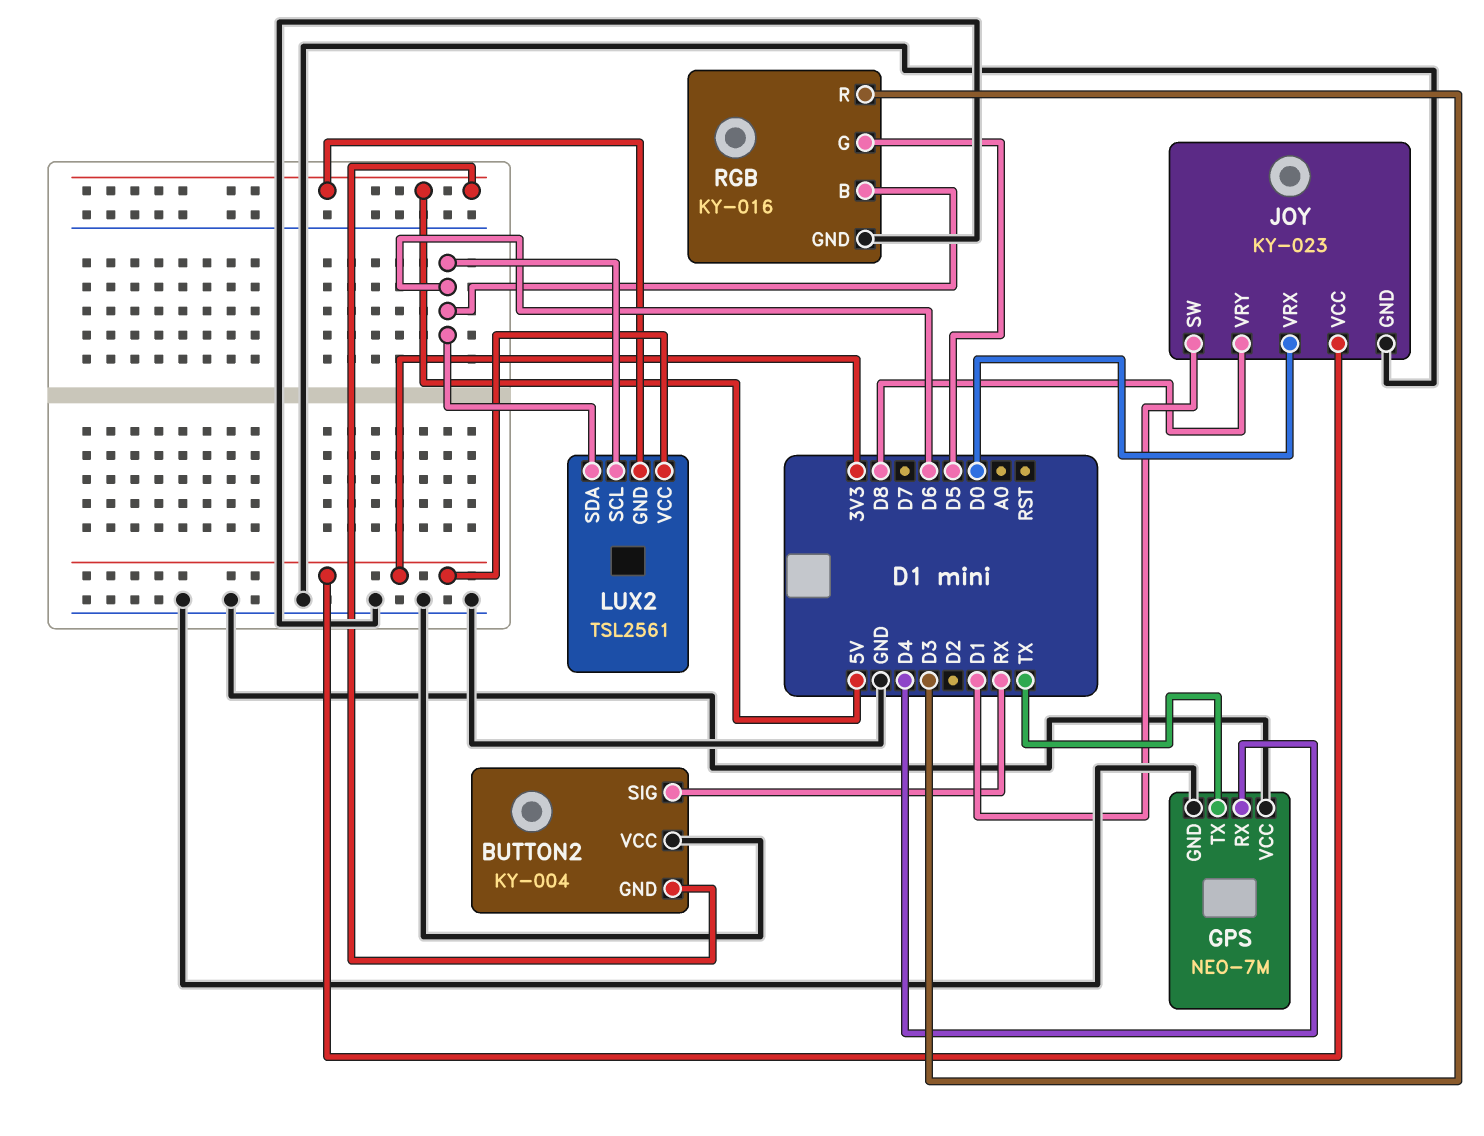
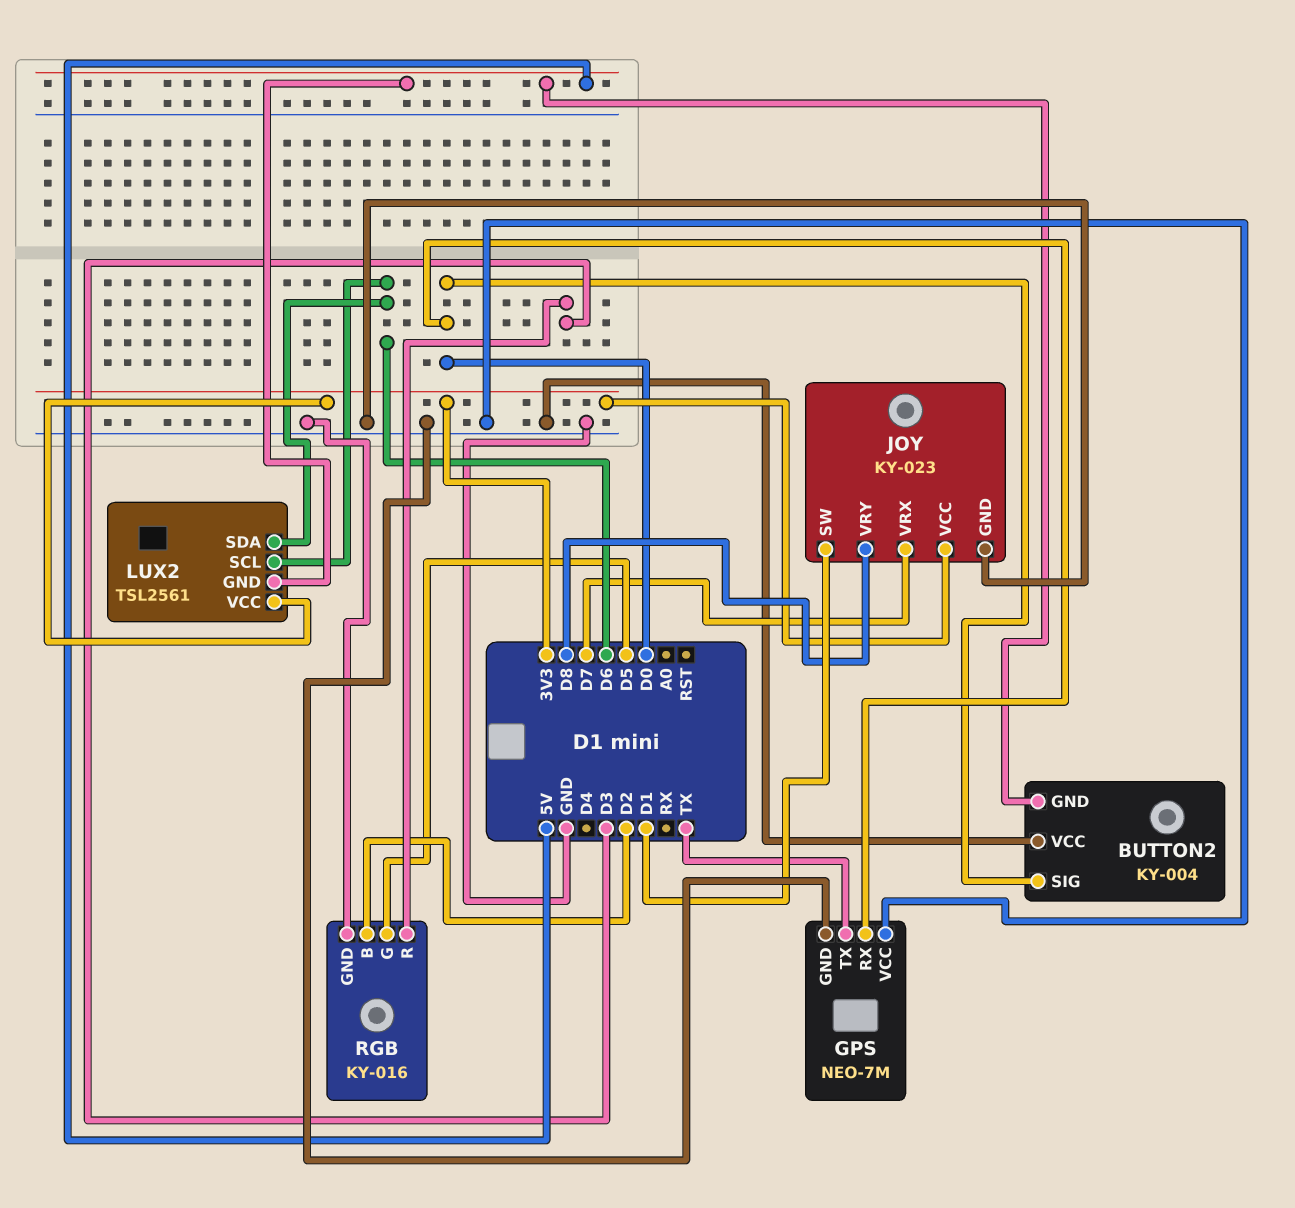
BUTTON2 pin SIG: RX -> D0
GPS pin RX: D4 -> D0
JOY pin VRX: D0 -> D7
RGB pin B: D6 -> D2

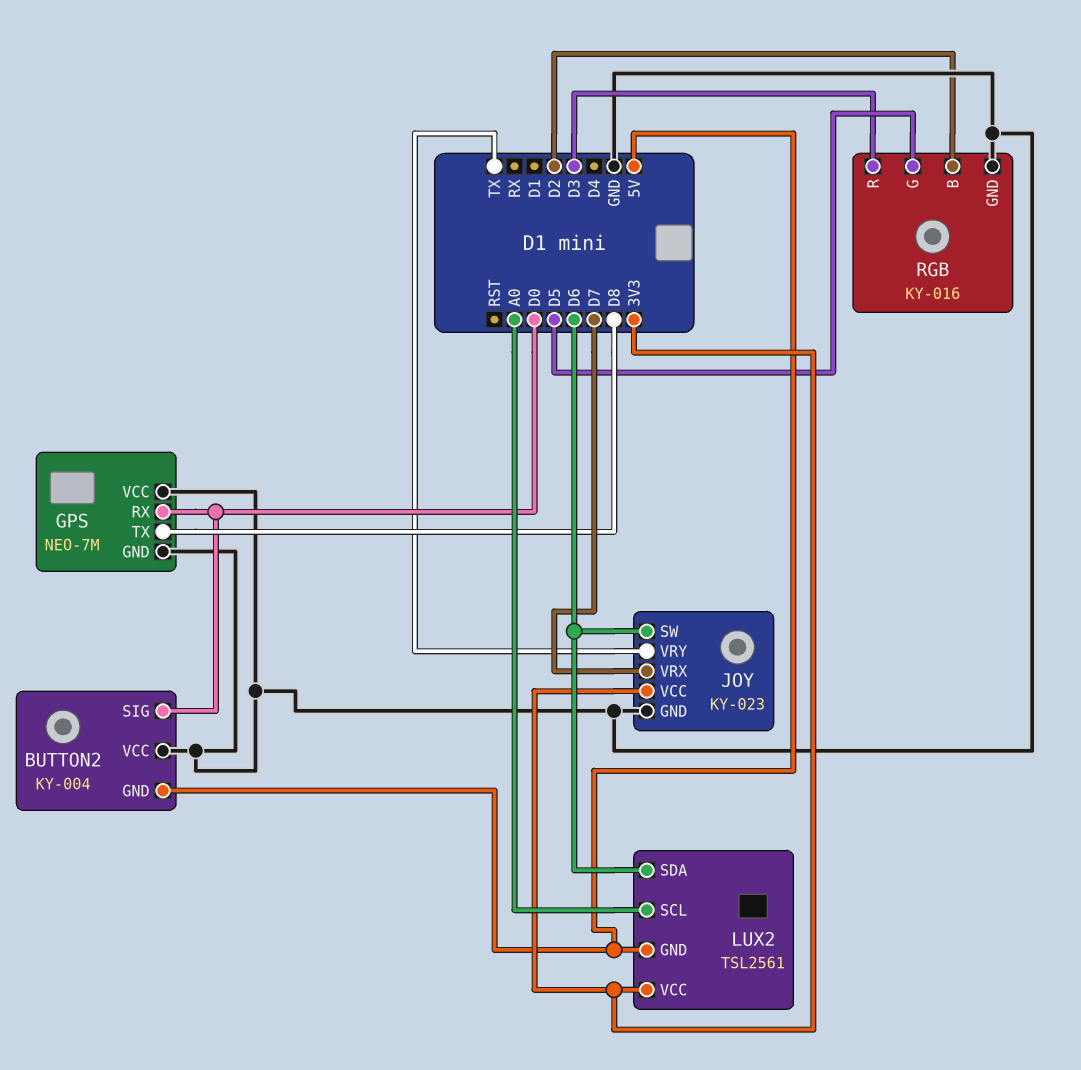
GPS pin TX: TX -> D8
JOY pin SW: D1 -> D6
JOY pin VRY: D8 -> TX
LUX2 pin SCL: D6 -> A0

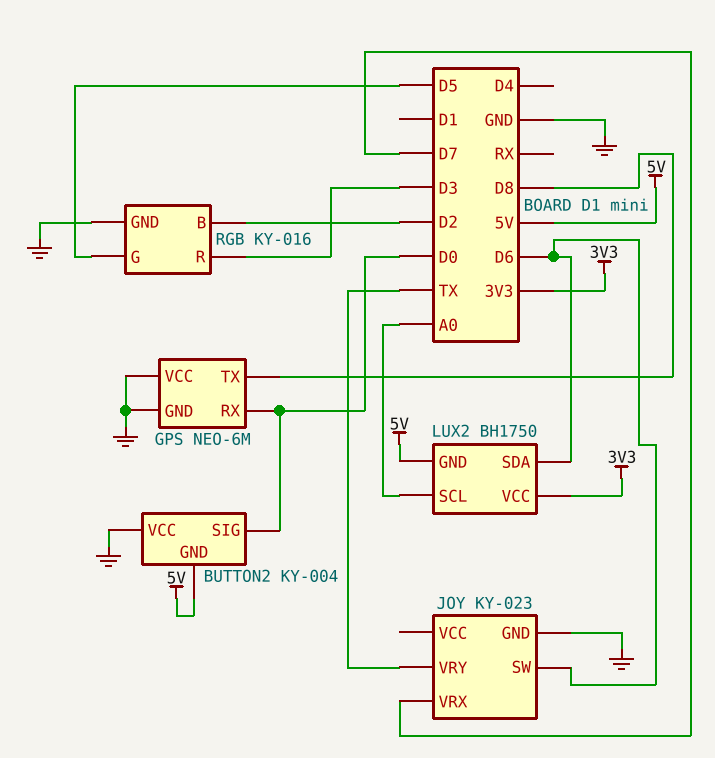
GPS: NEO-7M -> NEO-6M
JOY pin VCC: 3V3 -> none
LUX2: TSL2561 -> BH1750

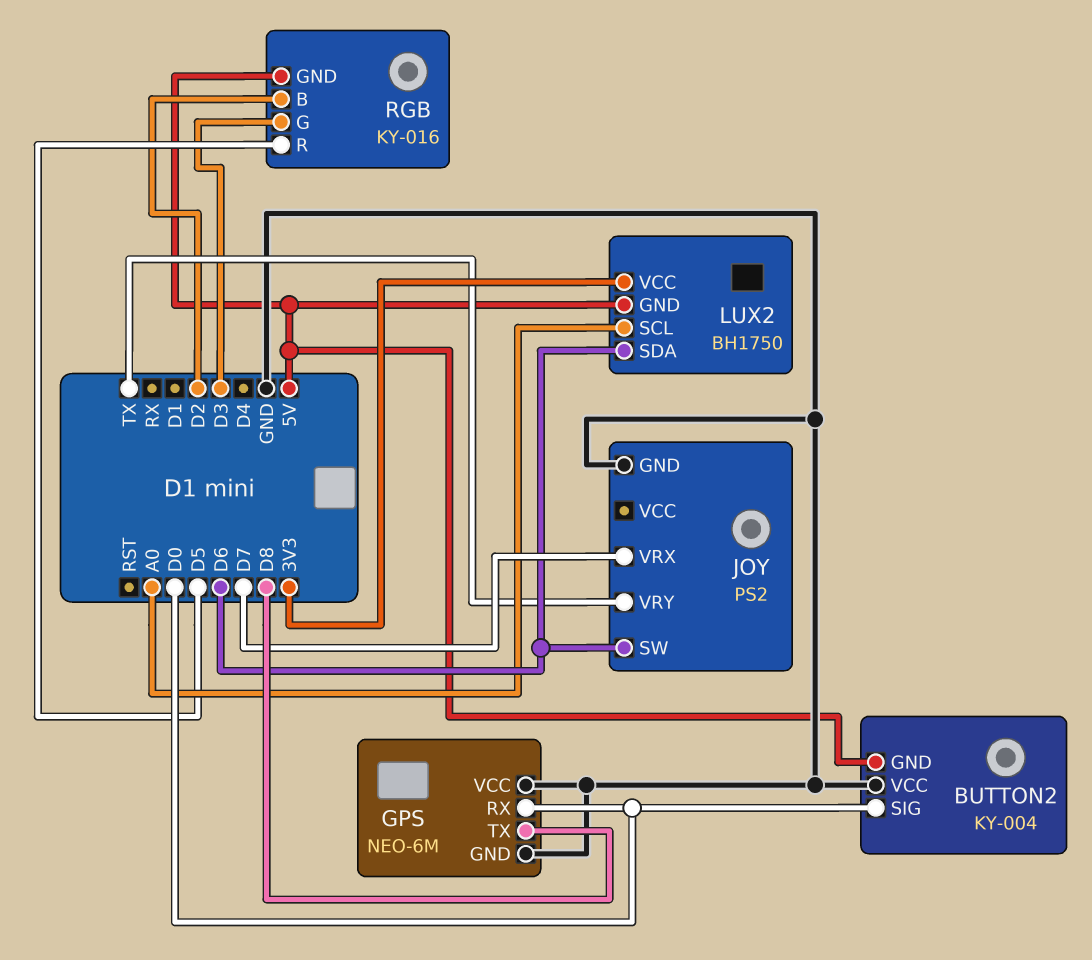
JOY: KY-023 -> PS2
RGB pin G: D5 -> D3
RGB pin GND: GND -> 5V
RGB pin R: D3 -> D5

